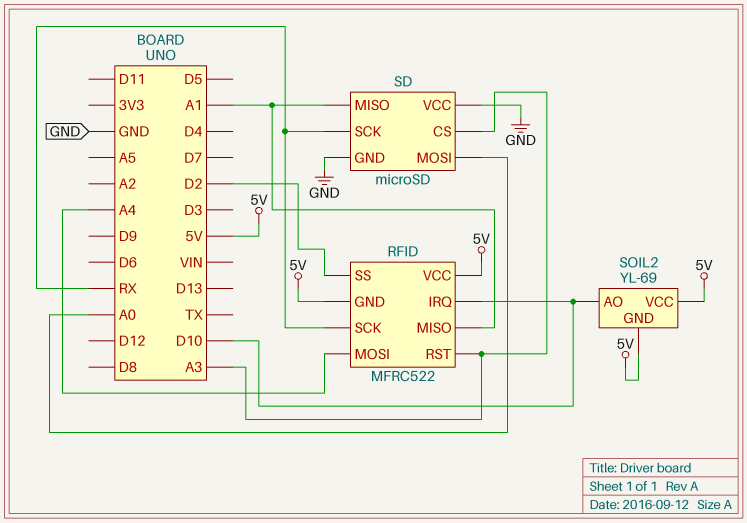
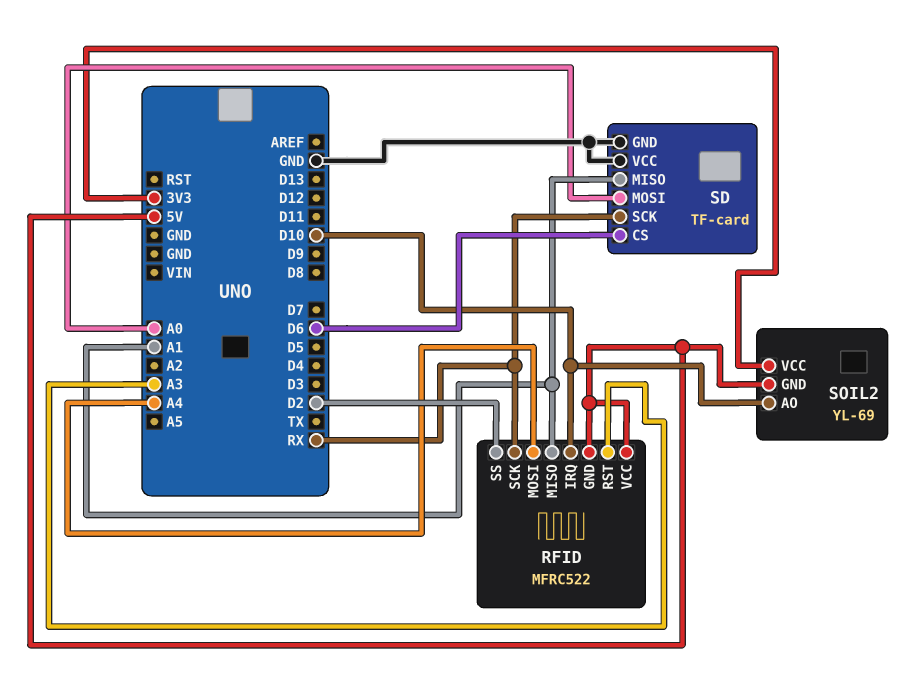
SD: microSD -> TF-card
SD pin CS: A3 -> D6
SOIL2 pin VCC: 5V -> 3V3

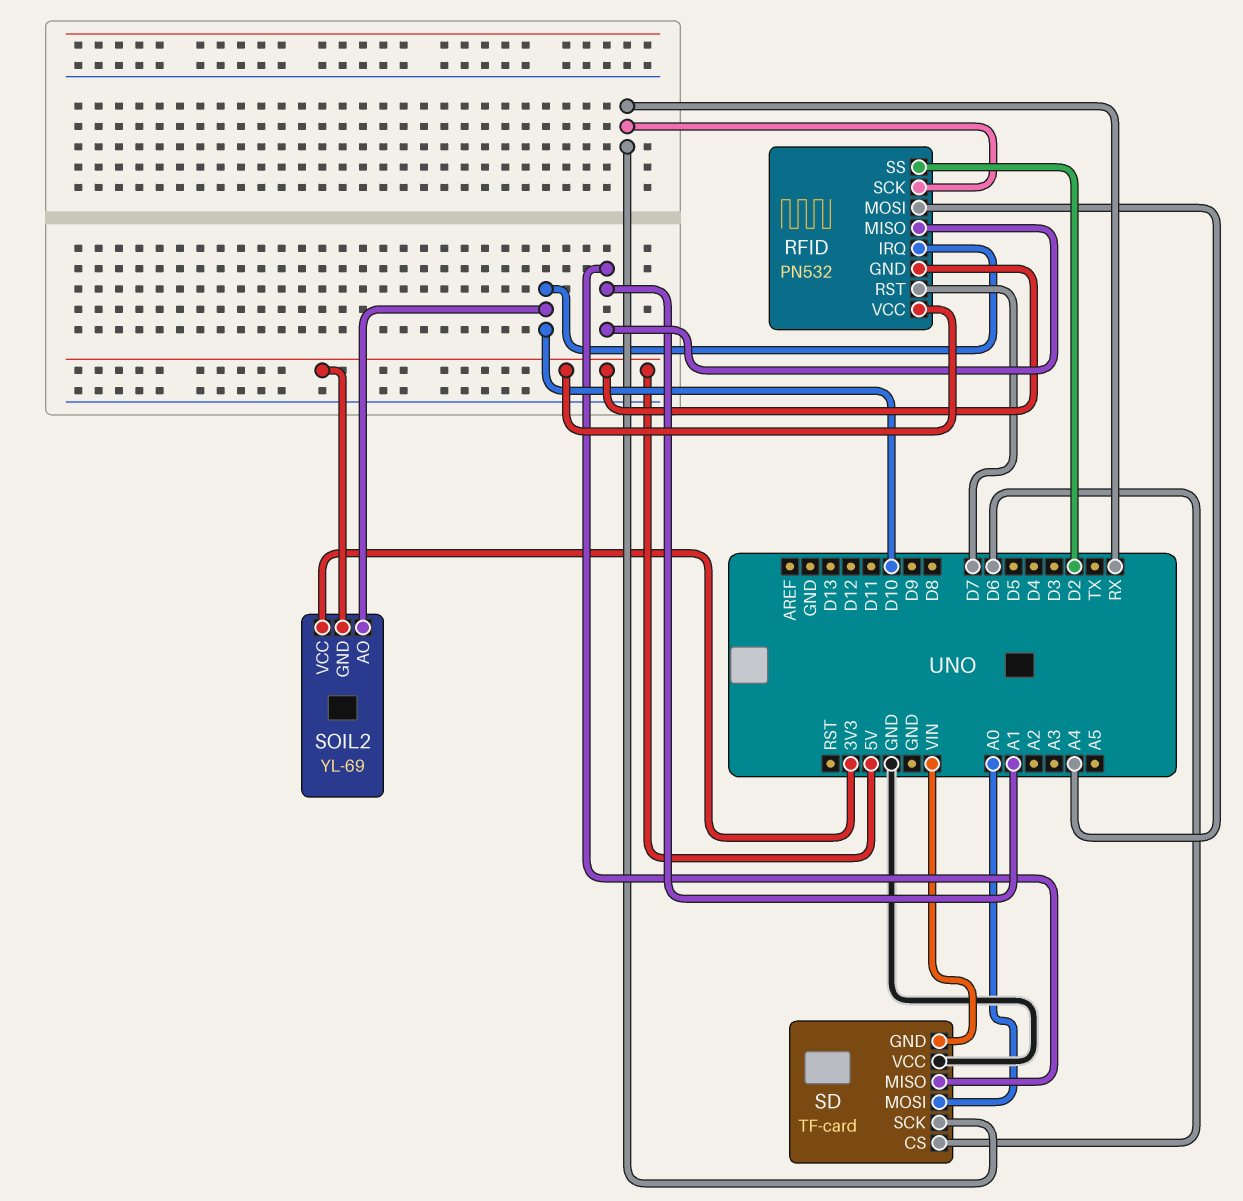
RFID: MFRC522 -> PN532
RFID pin RST: A3 -> D7
SD pin GND: GND -> VIN

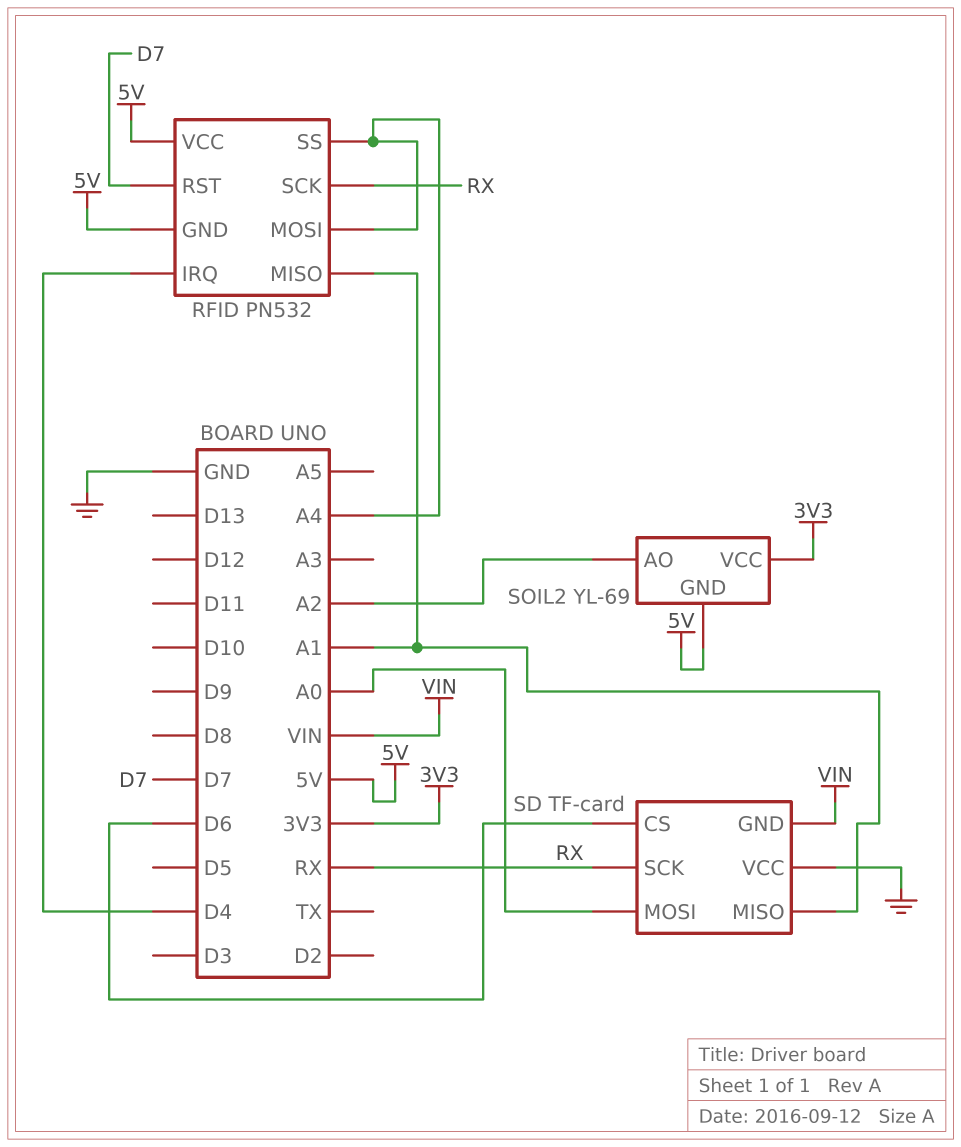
RFID pin IRQ: D10 -> D4
RFID pin SS: D2 -> A4
SOIL2 pin AO: D10 -> A2

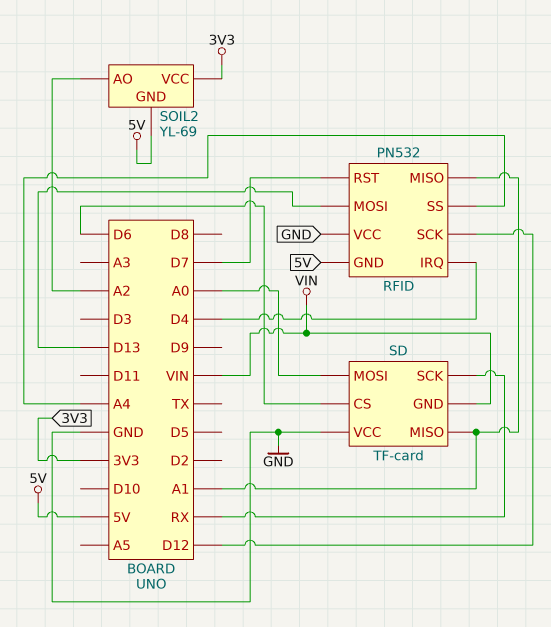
RFID pin MOSI: A4 -> D13
RFID pin SCK: RX -> D12
RFID pin VCC: 5V -> GND

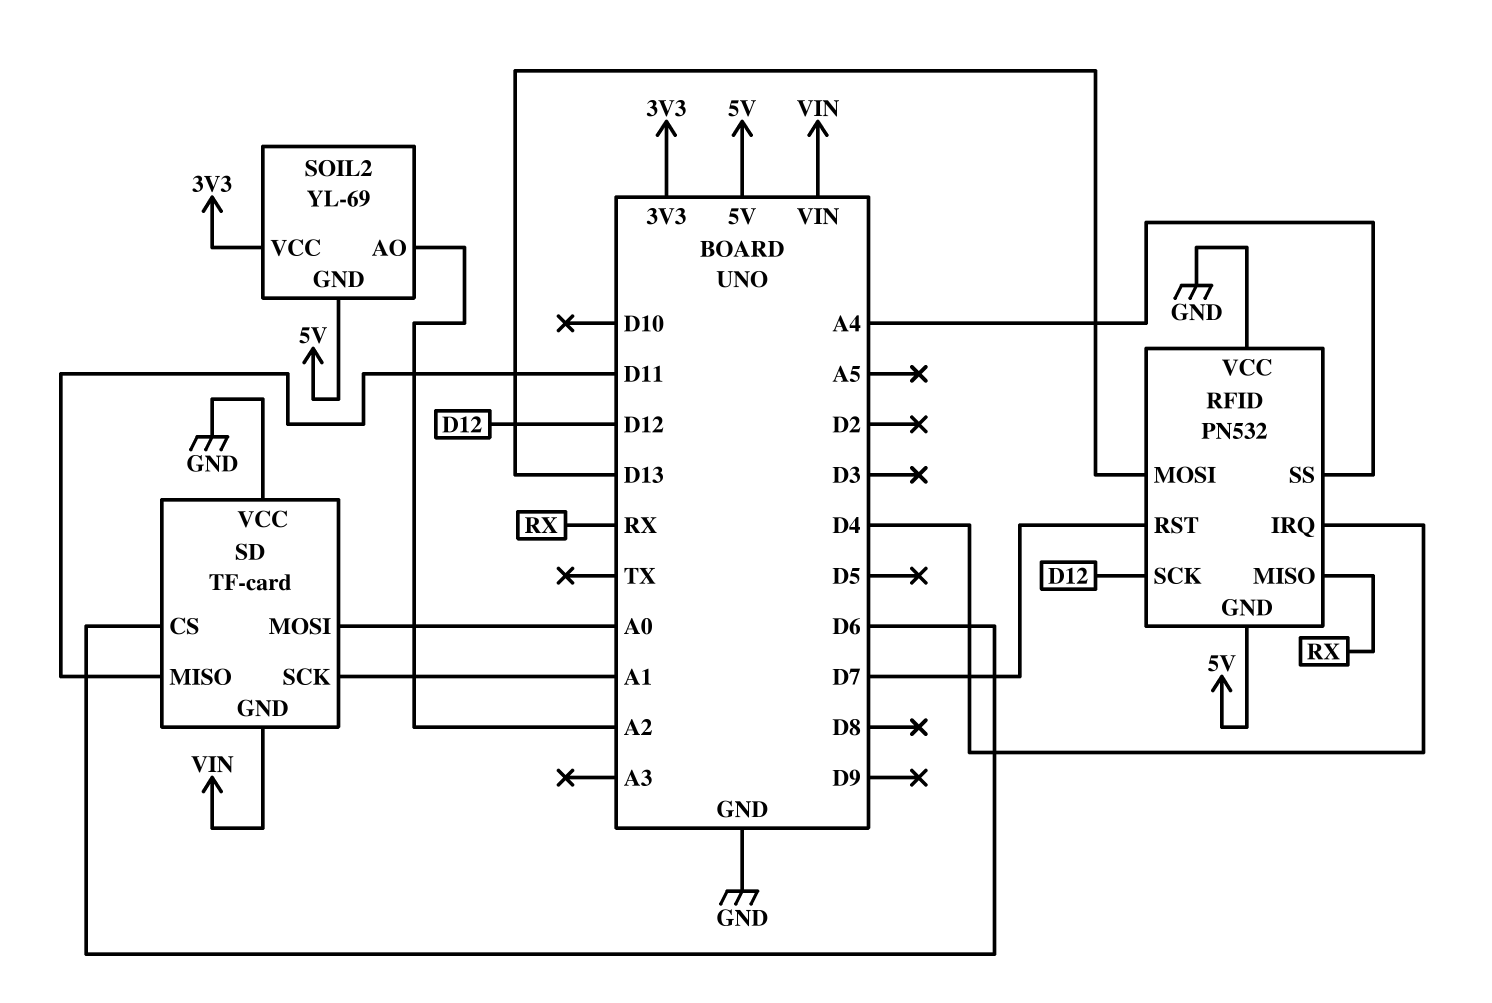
RFID pin MISO: A1 -> RX
SD pin MISO: A1 -> D11
SD pin SCK: RX -> A1

